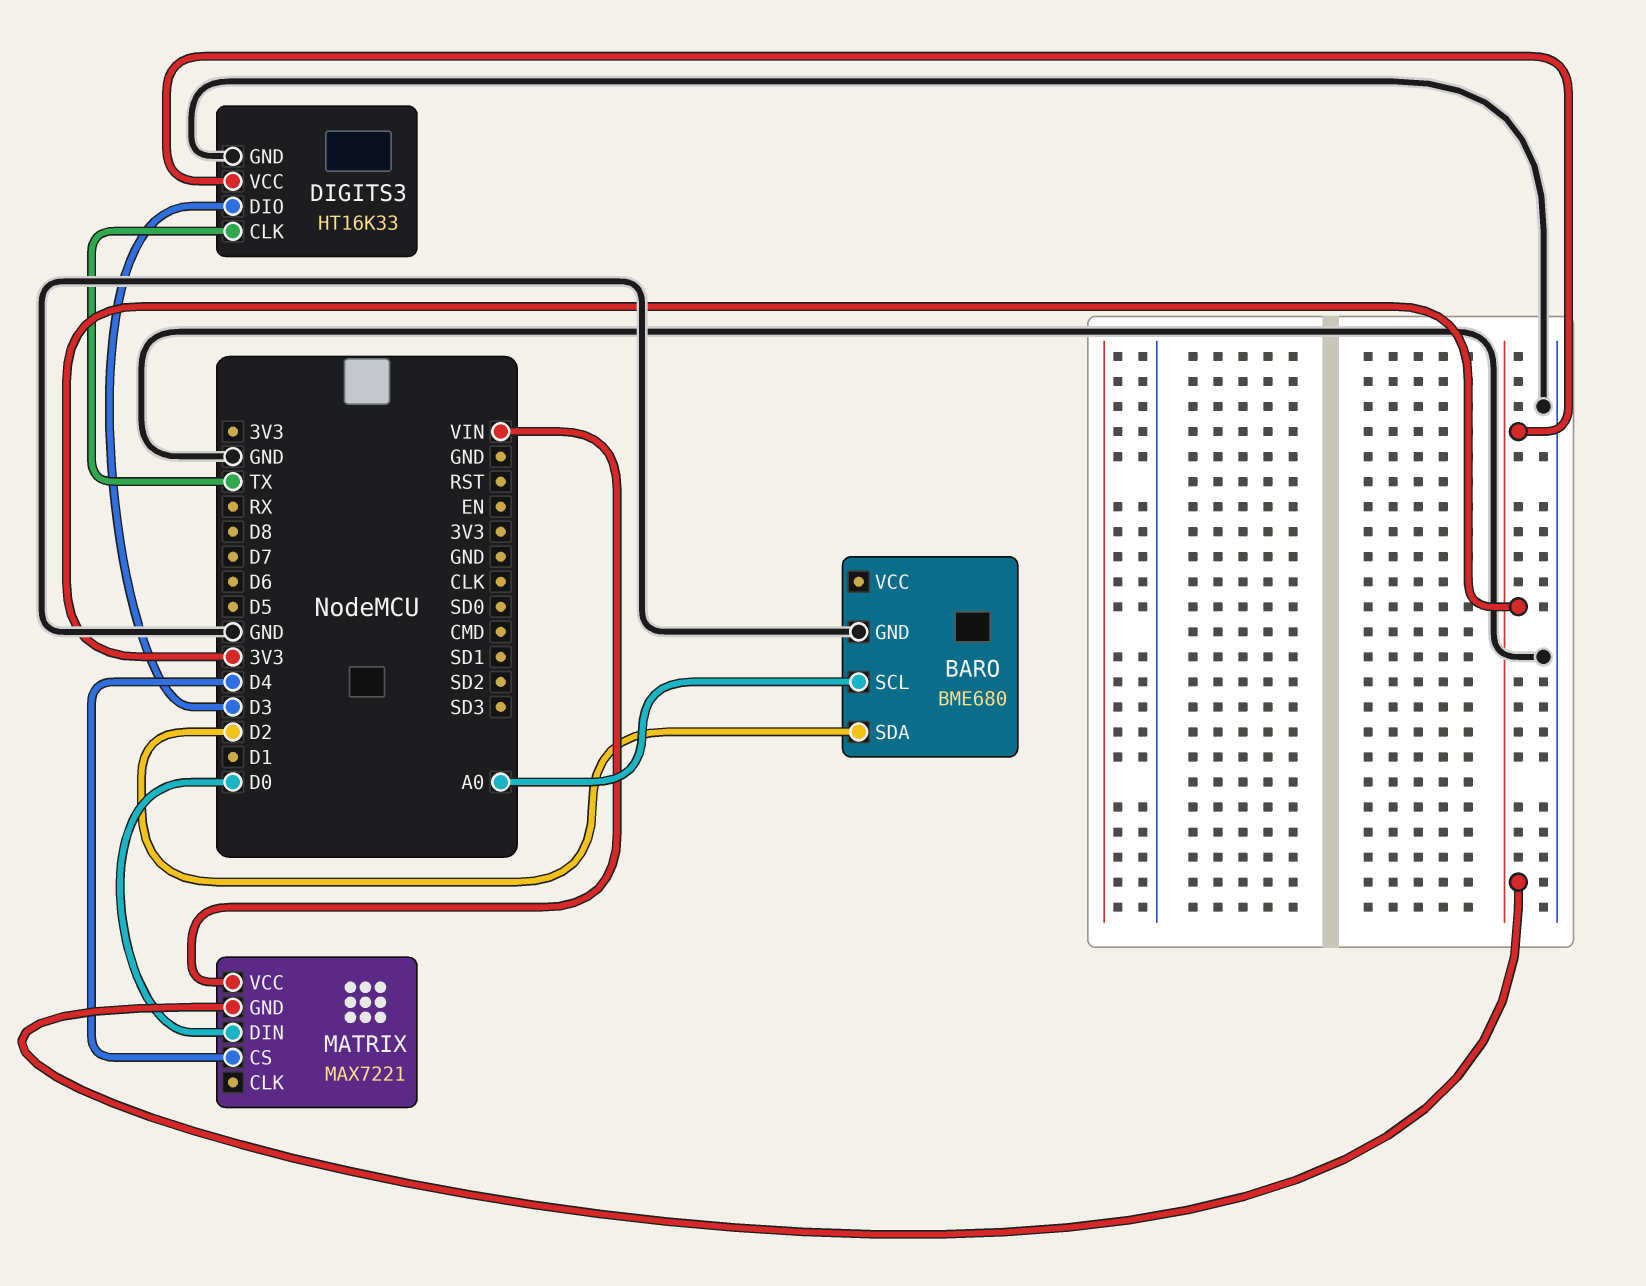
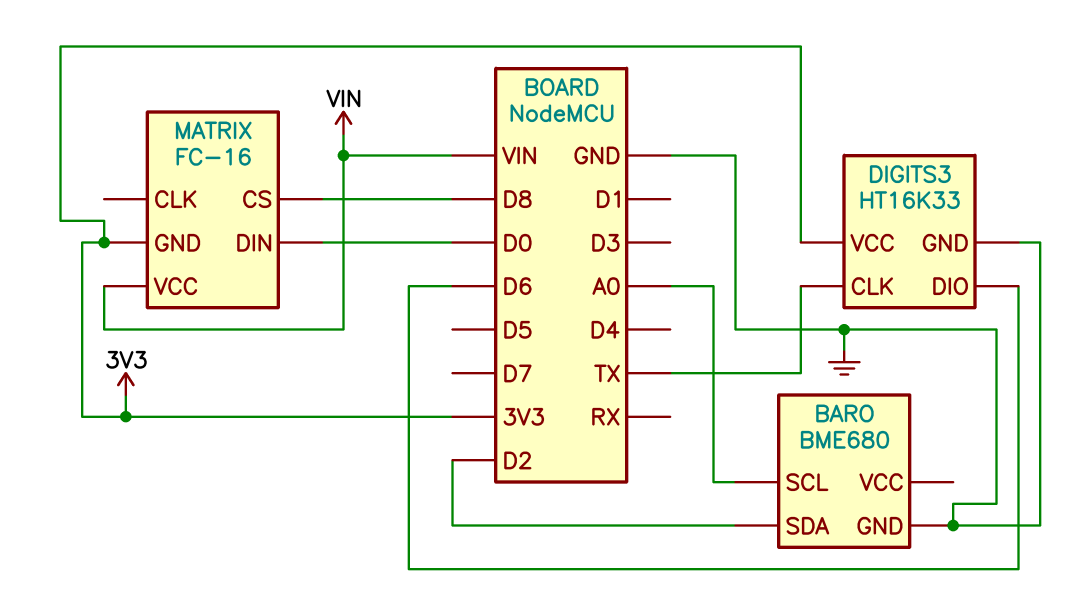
DIGITS3 pin DIO: D3 -> D6
MATRIX: MAX7221 -> FC-16
MATRIX pin CS: D4 -> D8

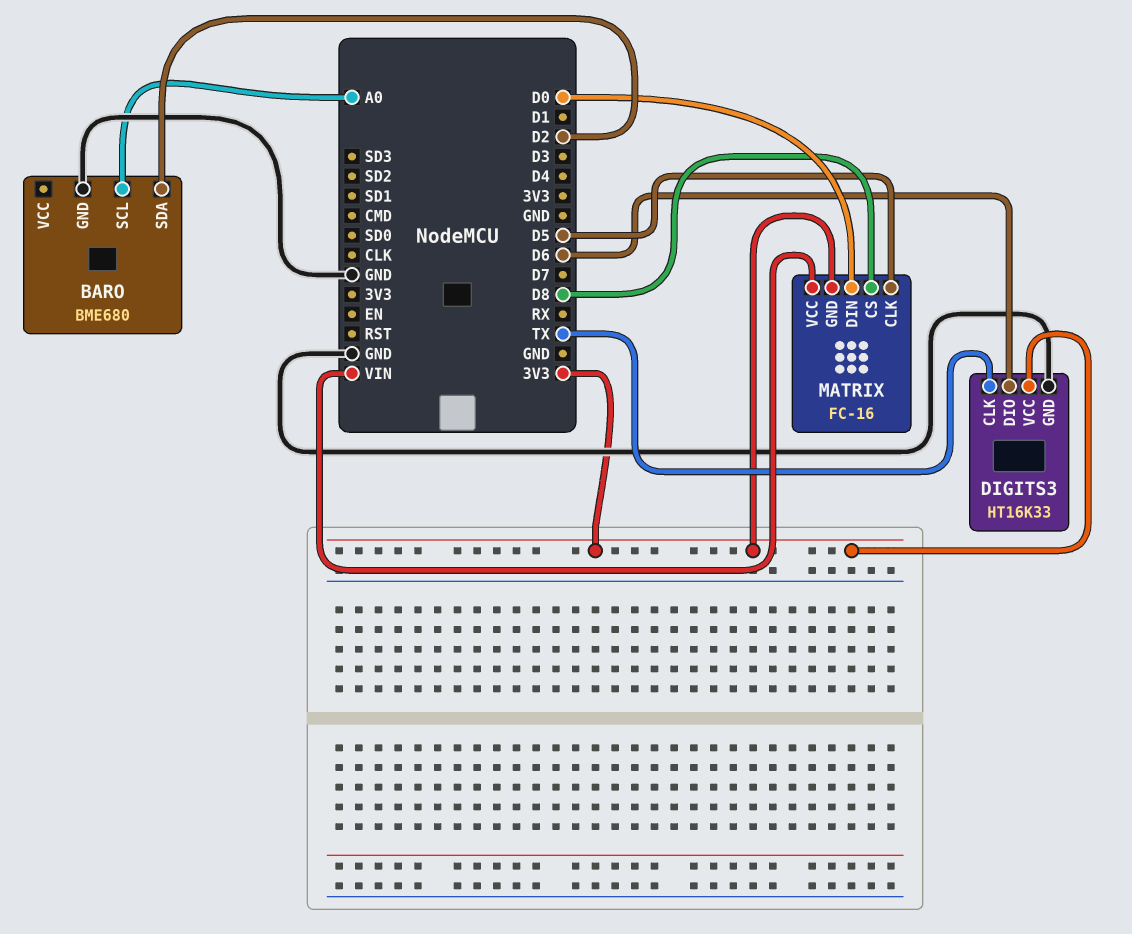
MATRIX pin CLK: none -> D5

